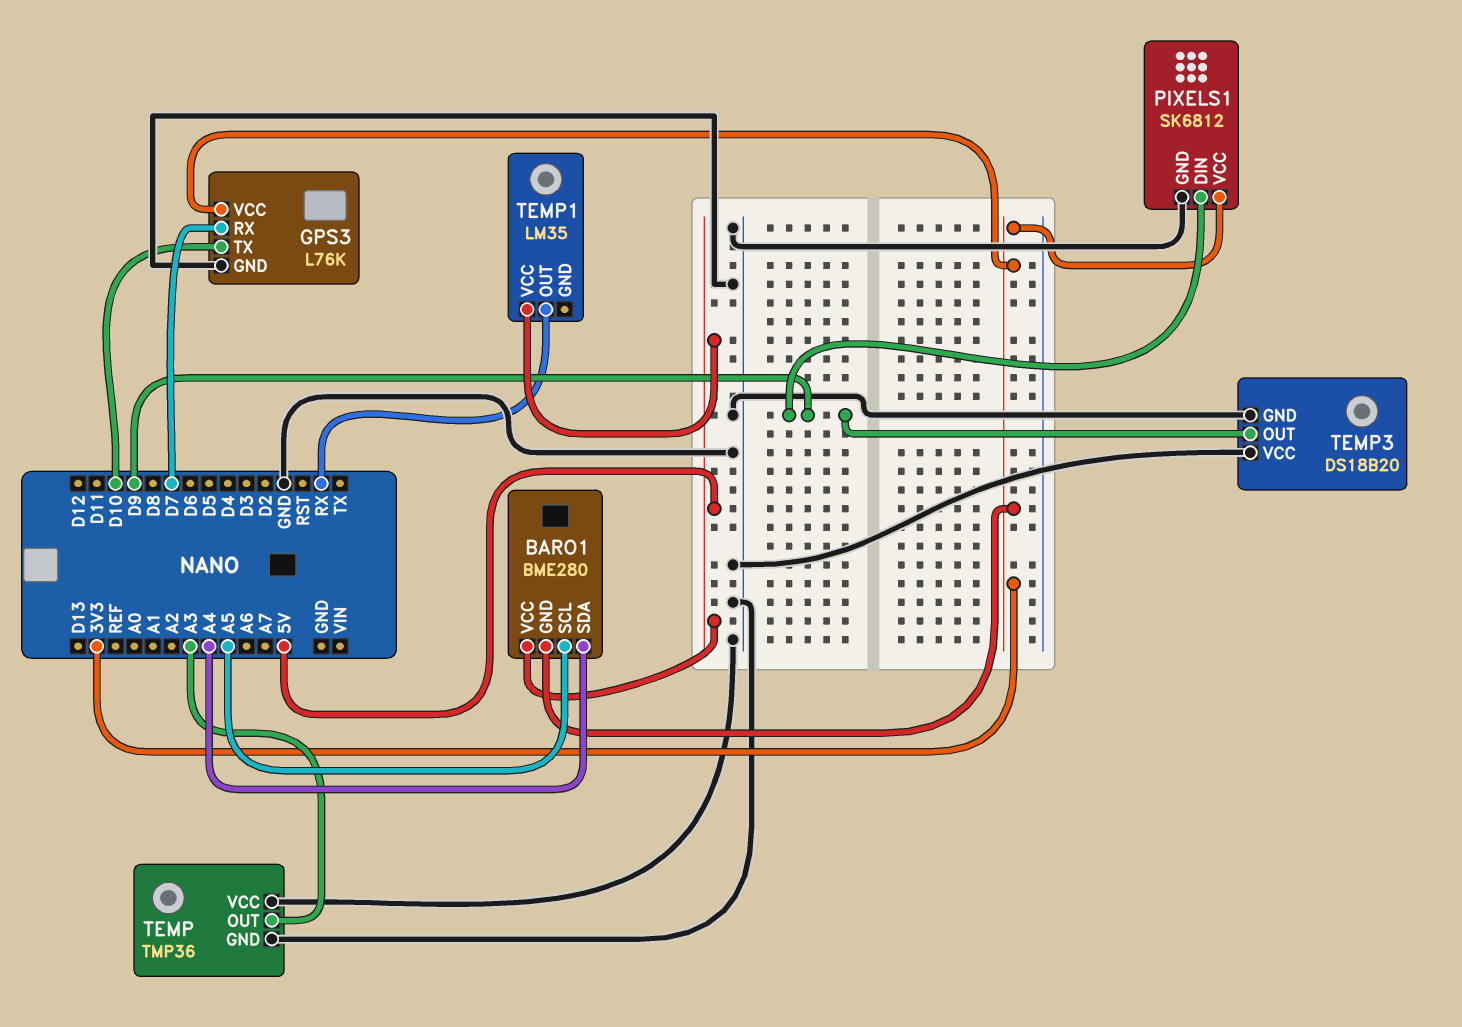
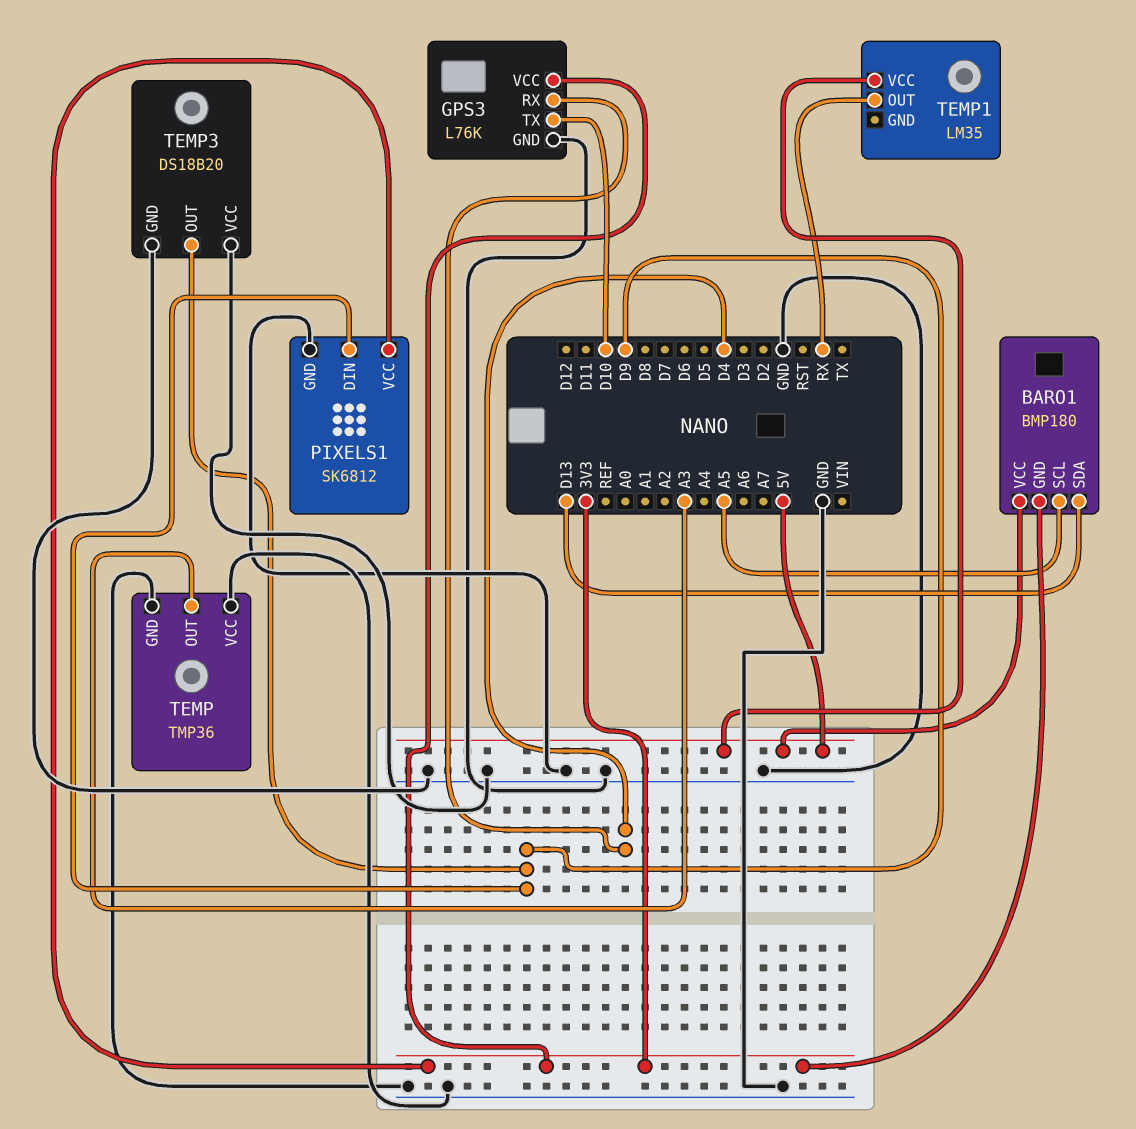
BARO1: BME280 -> BMP180
BARO1 pin SDA: A4 -> D13
GPS3 pin RX: D7 -> D4

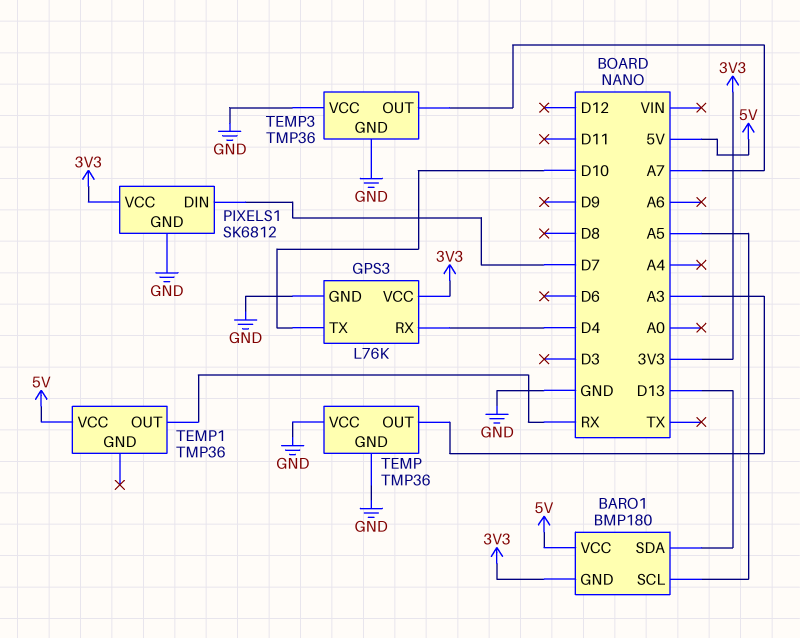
PIXELS1 pin DIN: D9 -> D7
TEMP1: LM35 -> TMP36
TEMP3: DS18B20 -> TMP36
TEMP3 pin OUT: D9 -> A7

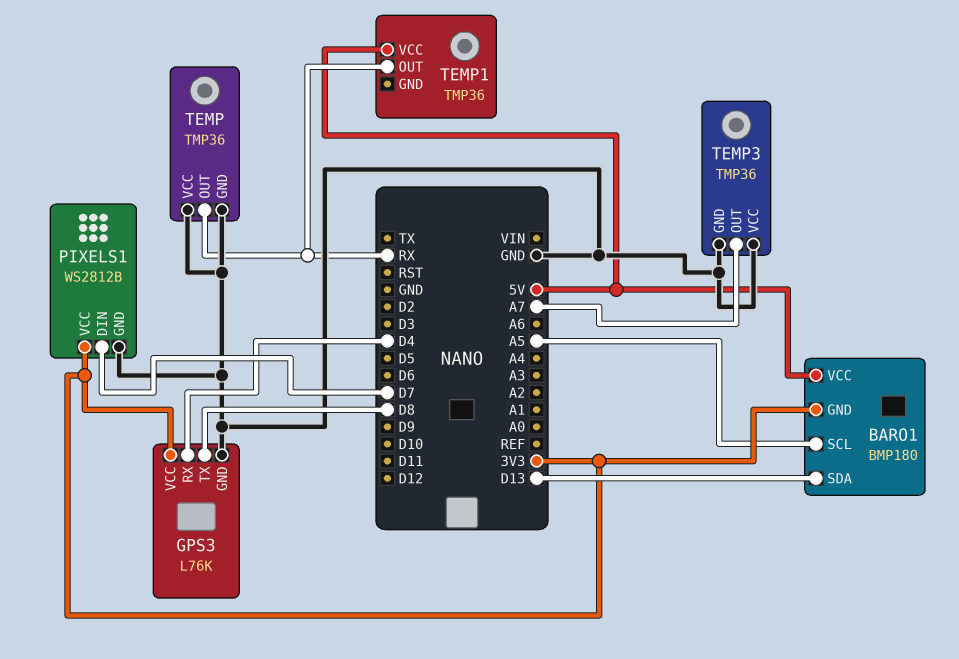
GPS3 pin TX: D10 -> D8
PIXELS1: SK6812 -> WS2812B
TEMP pin OUT: A3 -> RX

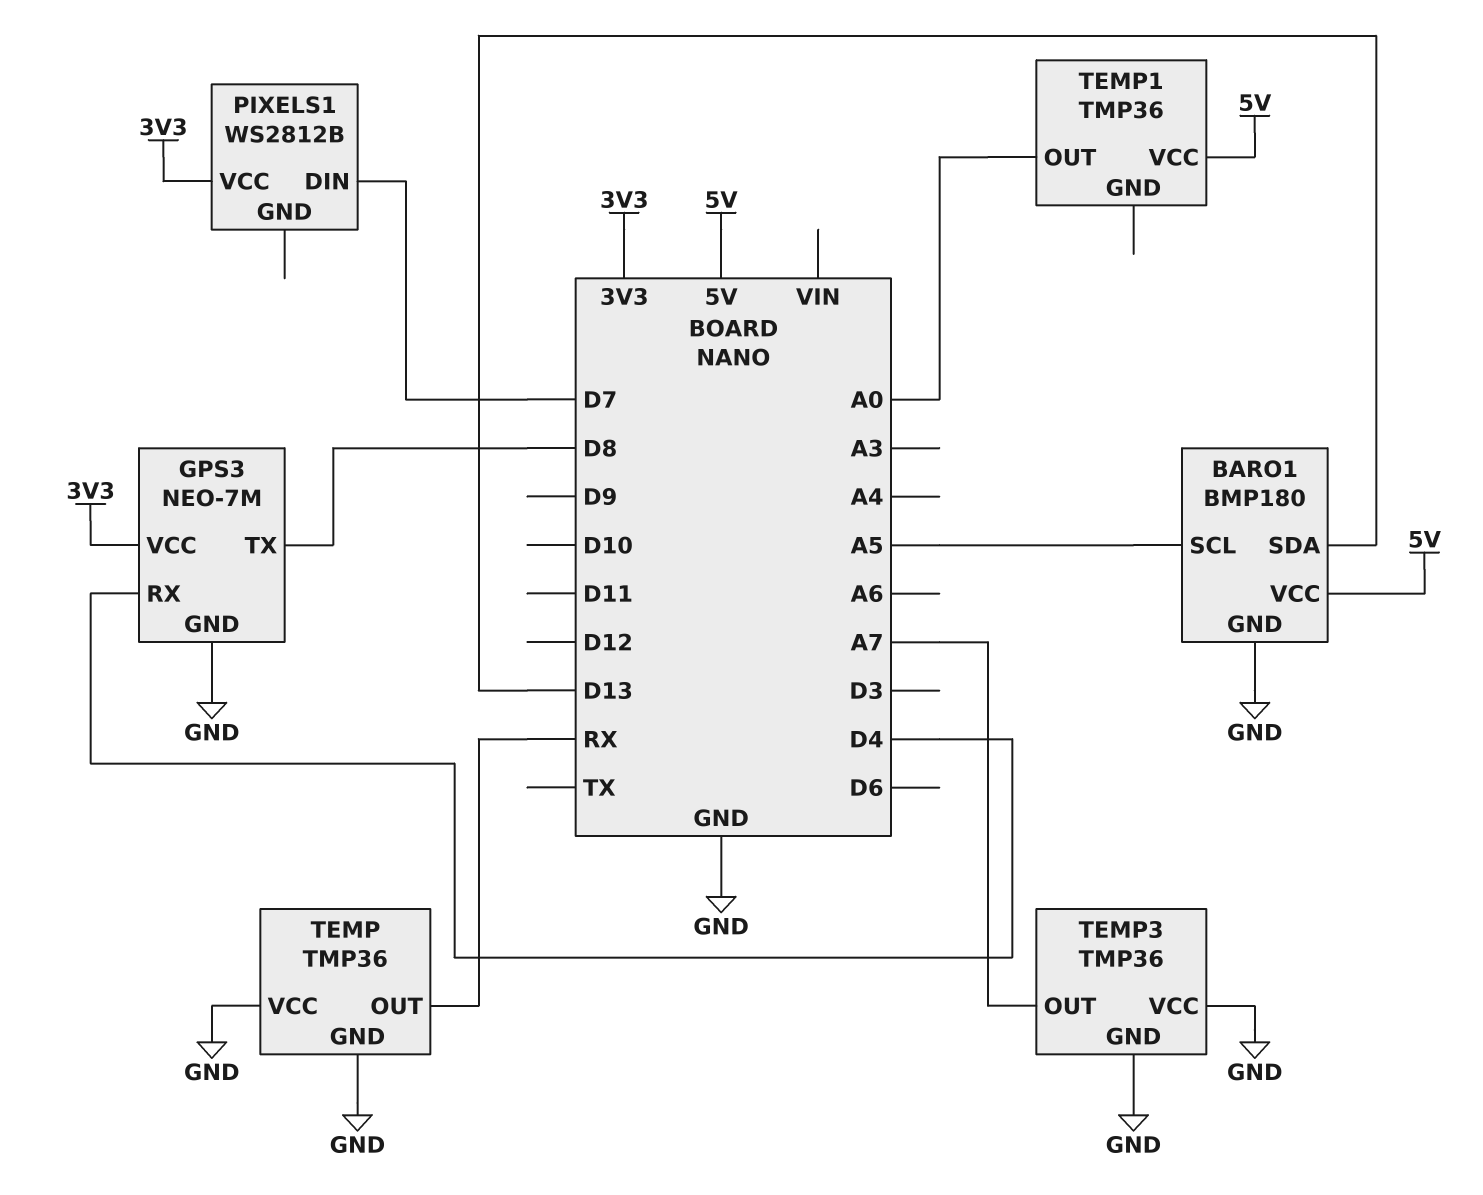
BARO1 pin GND: 3V3 -> GND
GPS3: L76K -> NEO-7M
PIXELS1 pin GND: GND -> none
TEMP1 pin OUT: RX -> A0

